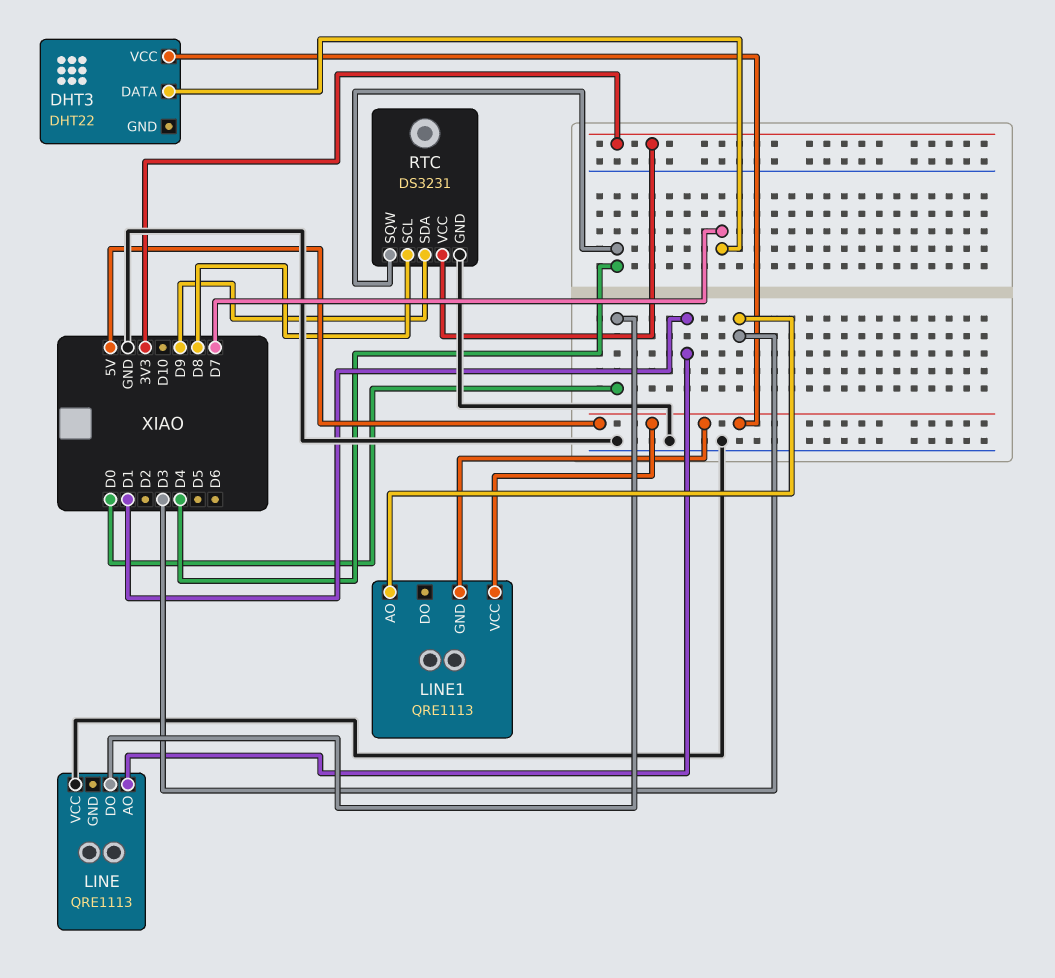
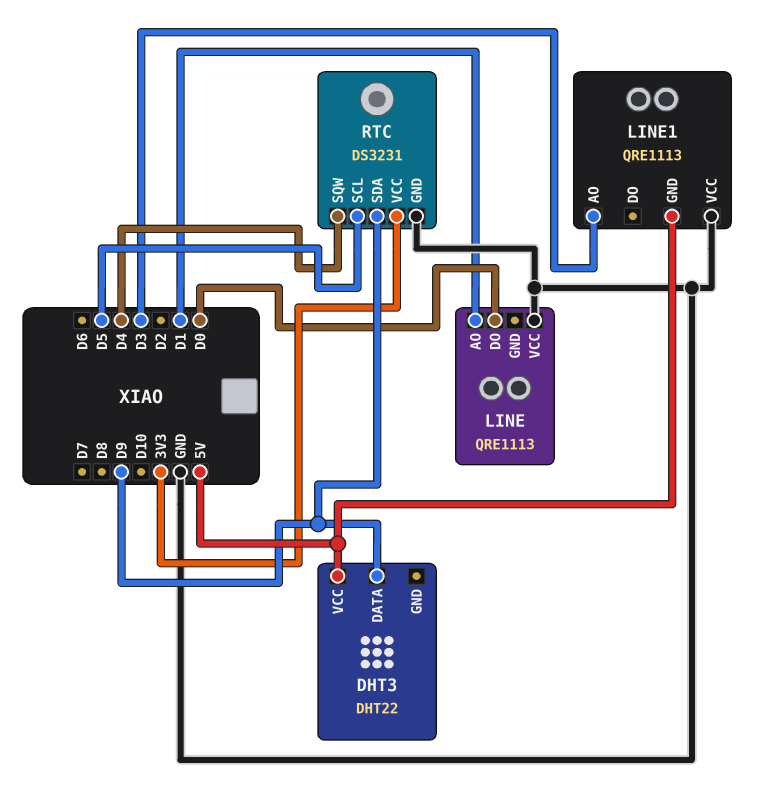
DHT3 pin DATA: D7 -> D9
LINE1 pin VCC: 5V -> GND
RTC pin SCL: D8 -> D5

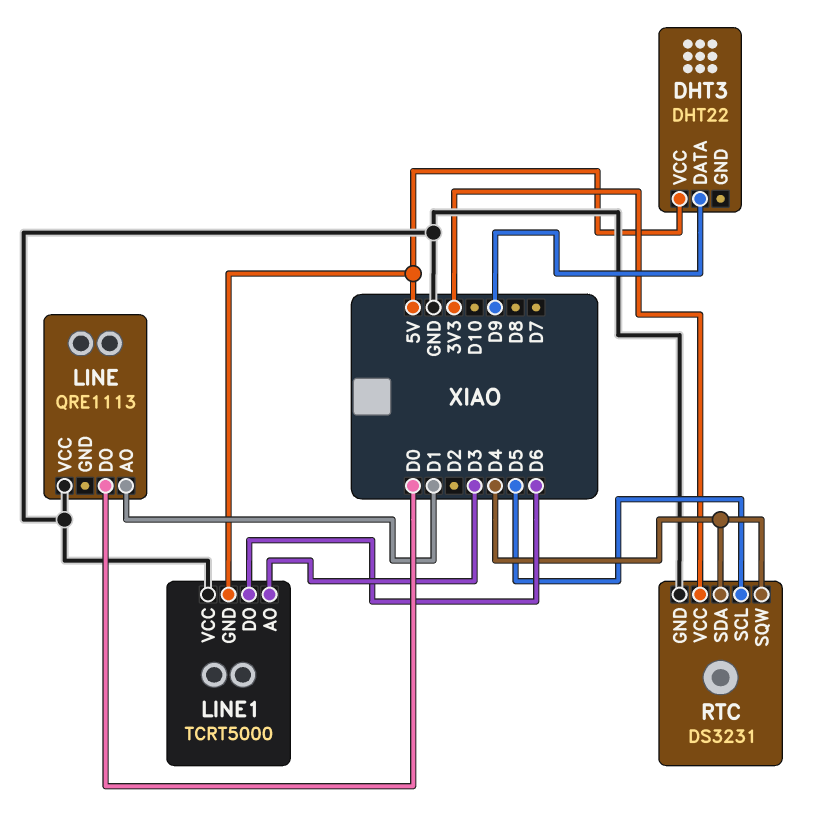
LINE1: QRE1113 -> TCRT5000
LINE1 pin DO: none -> D6
RTC pin SDA: D9 -> D4

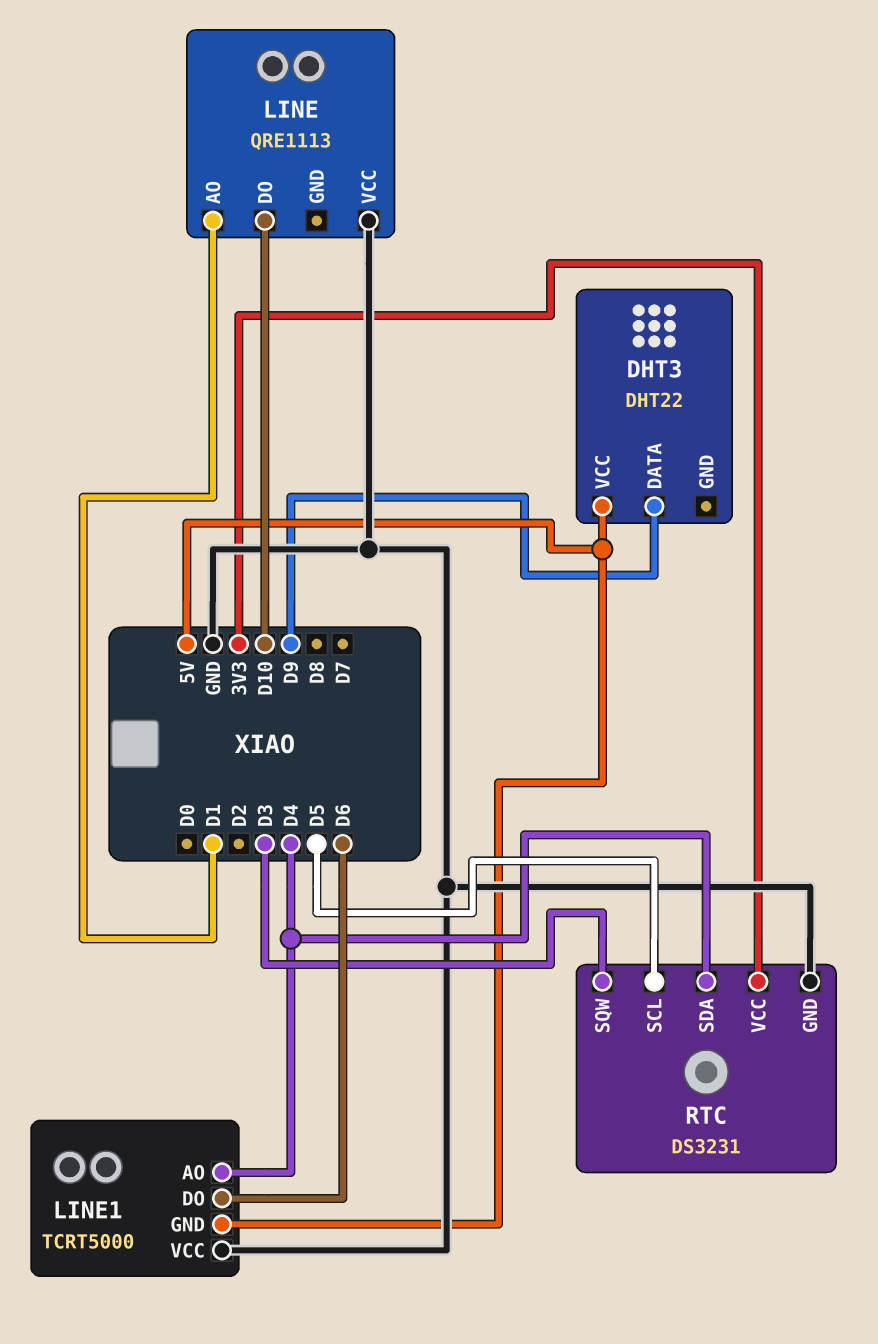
LINE pin DO: D0 -> D10
LINE1 pin AO: D3 -> D4
RTC pin SQW: D4 -> D3

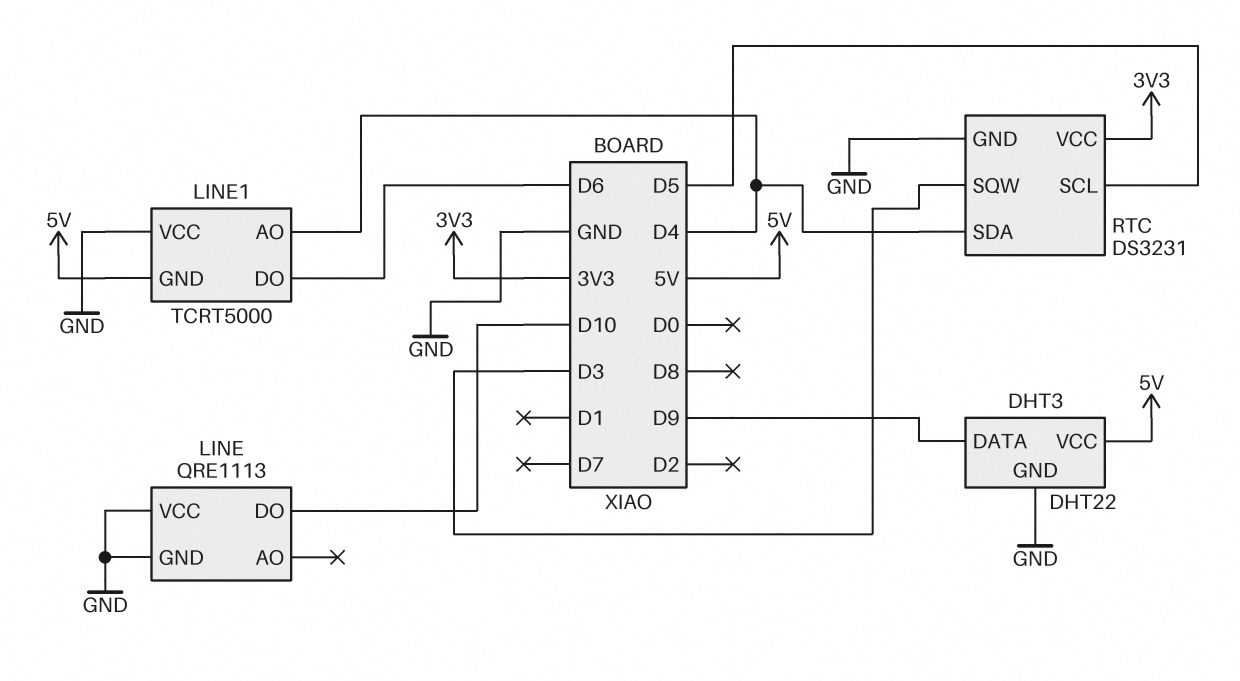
DHT3 pin GND: none -> GND
LINE pin AO: D1 -> none
LINE pin GND: none -> GND

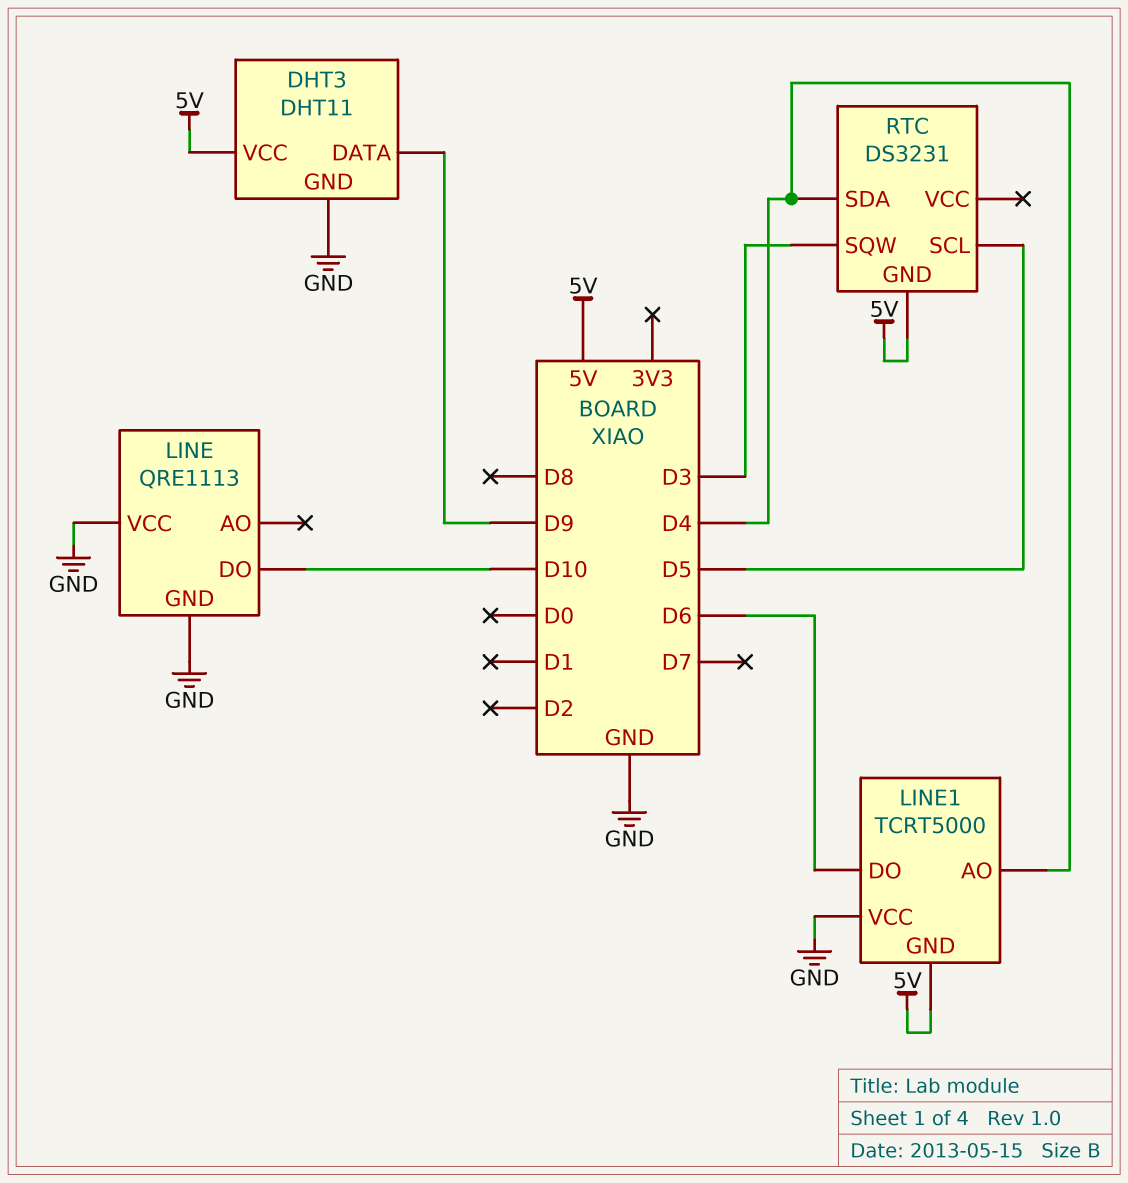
DHT3: DHT22 -> DHT11
RTC pin GND: GND -> 5V
RTC pin VCC: 3V3 -> none

